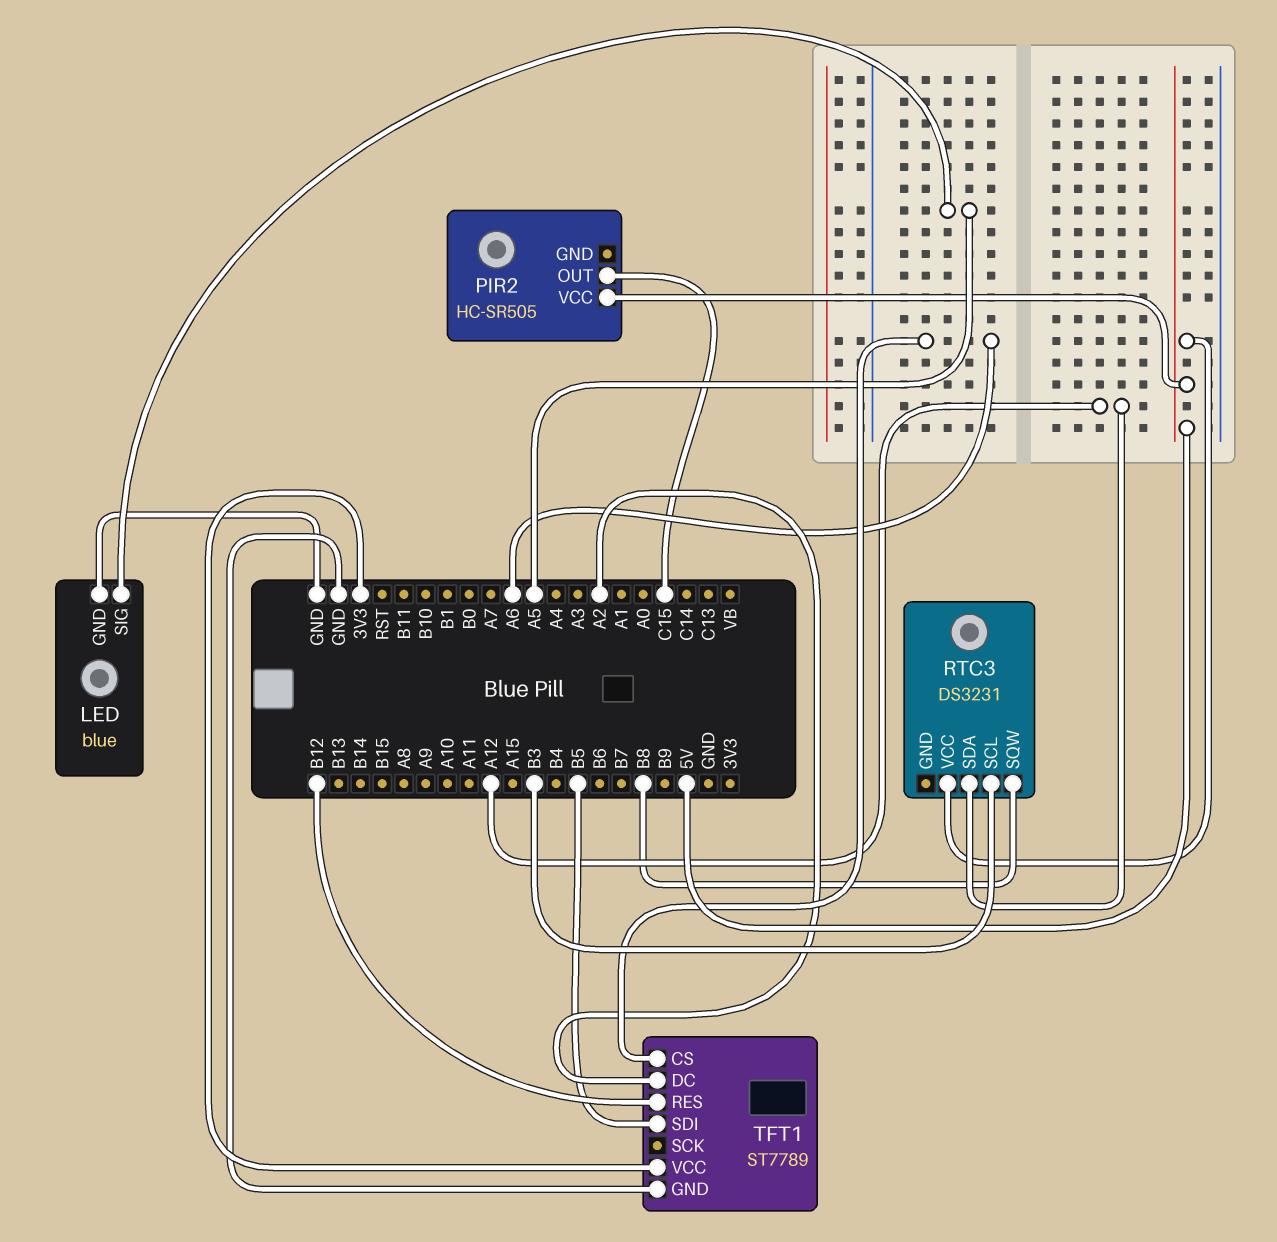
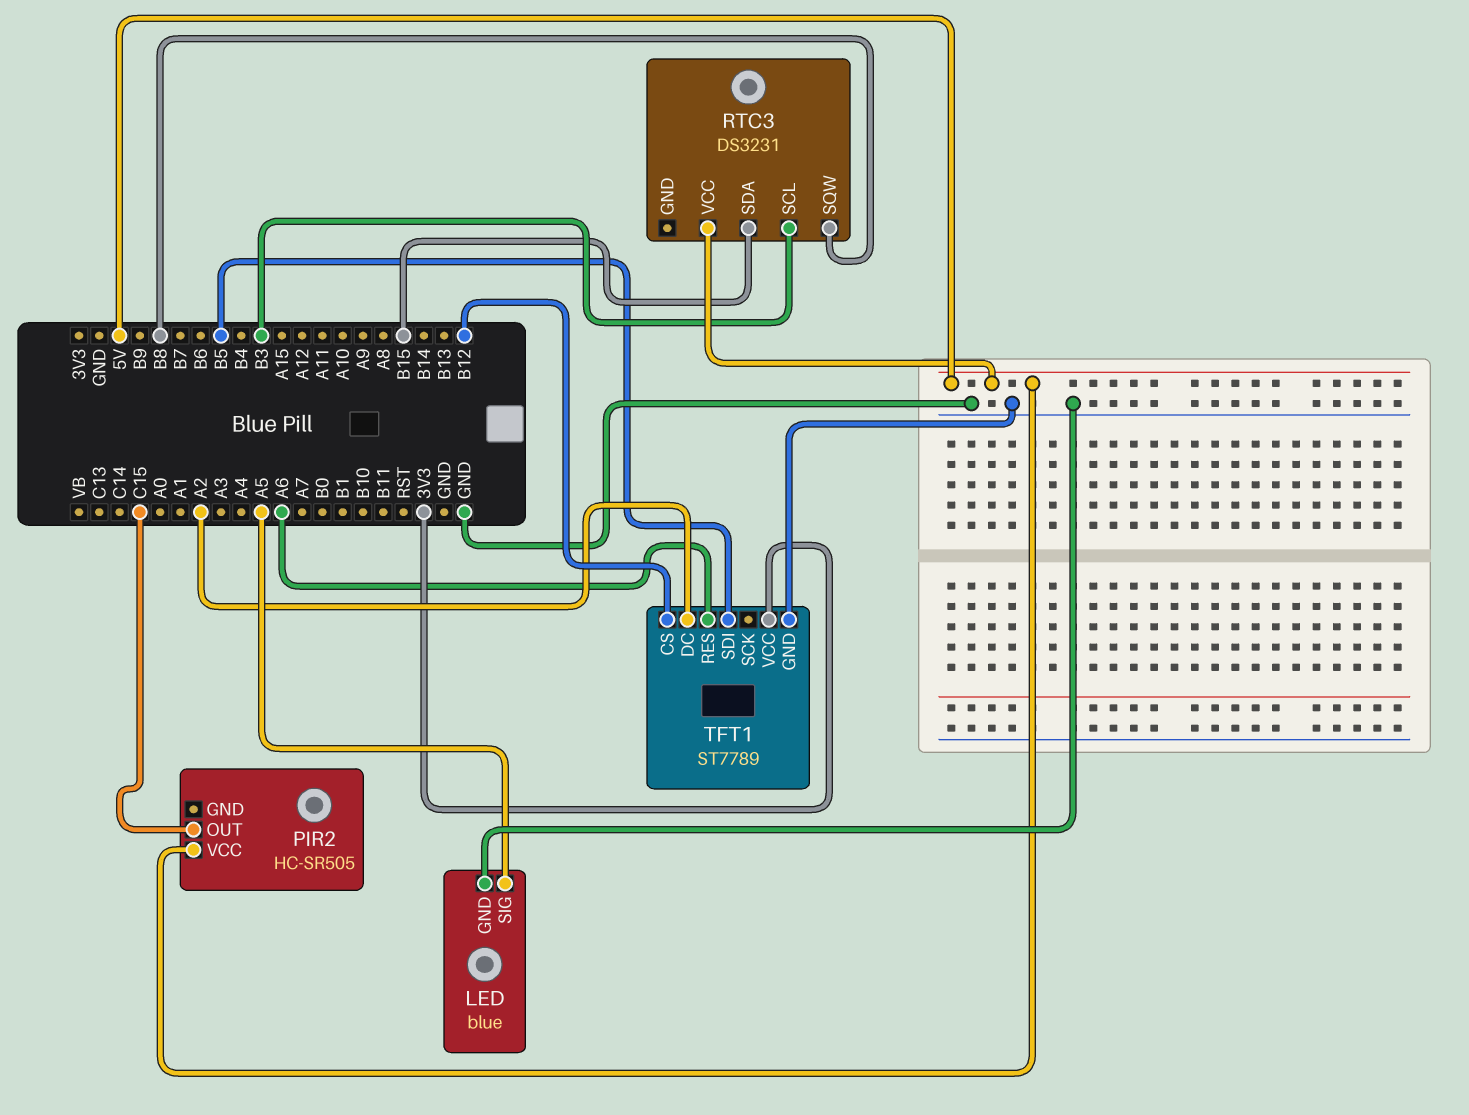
RTC3 pin SDA: A12 -> B15
TFT1 pin CS: A6 -> B12
TFT1 pin RES: B12 -> A6

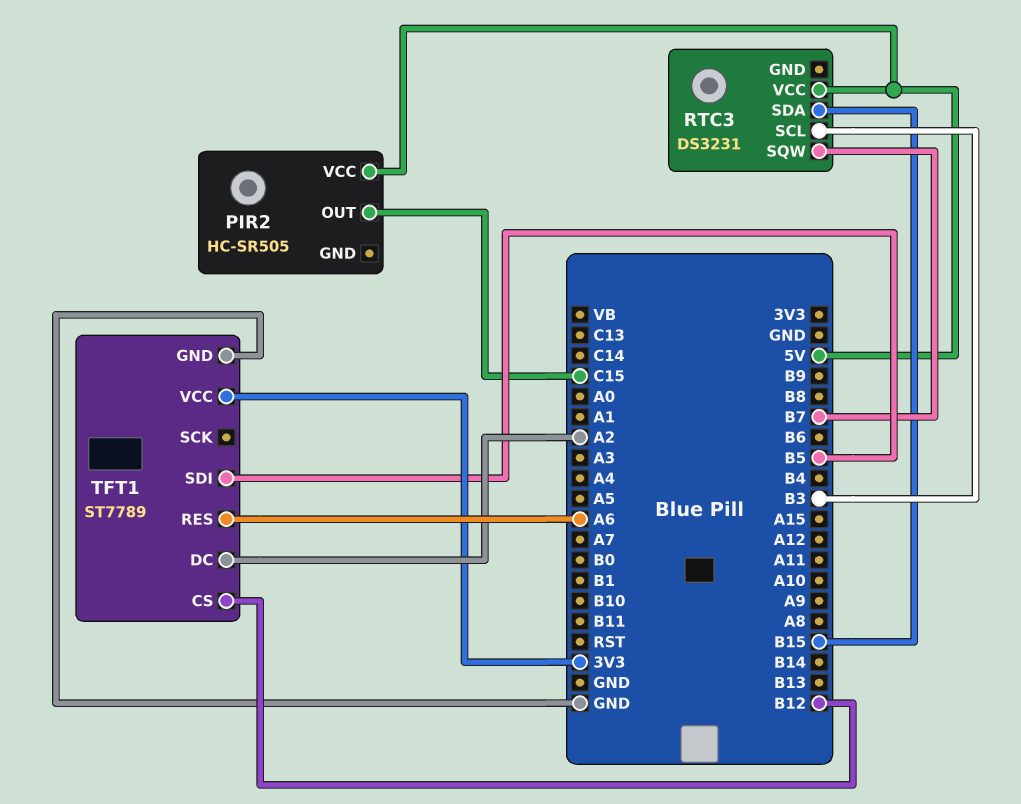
LED: blue -> none
LED pin GND: GND -> none
LED pin SIG: A5 -> none
RTC3 pin SQW: B8 -> B7

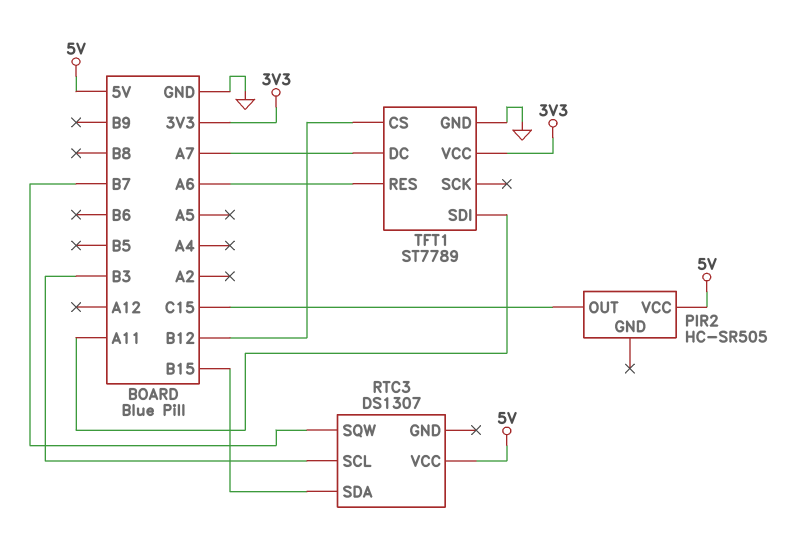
RTC3: DS3231 -> DS1307
TFT1 pin DC: A2 -> A7
TFT1 pin SDI: B5 -> A11

